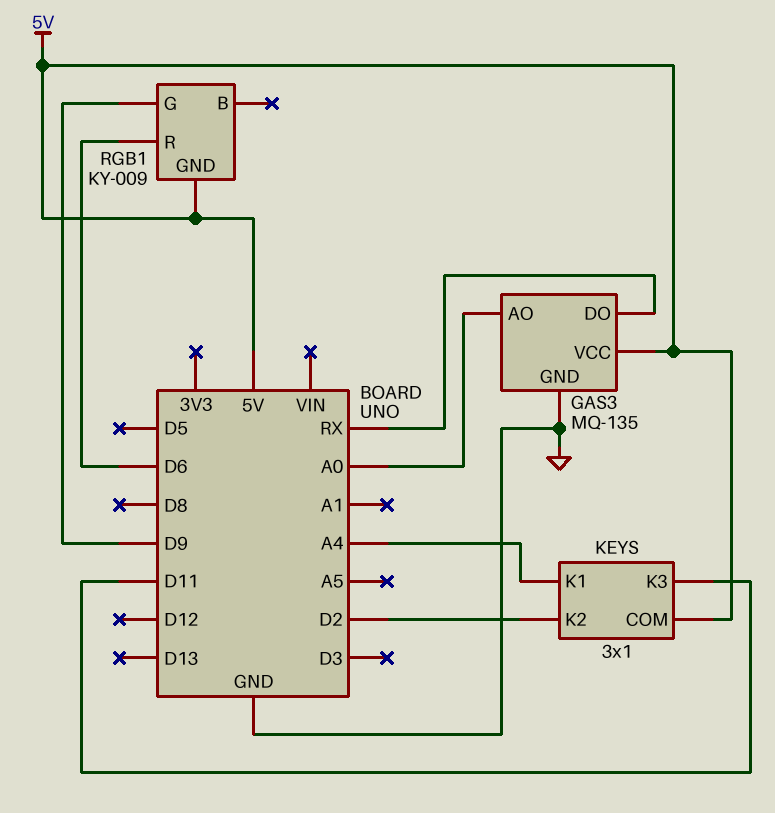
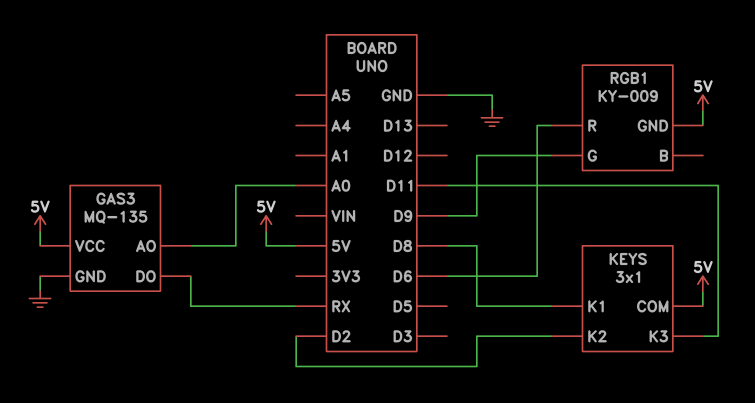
KEYS pin K1: A4 -> D8

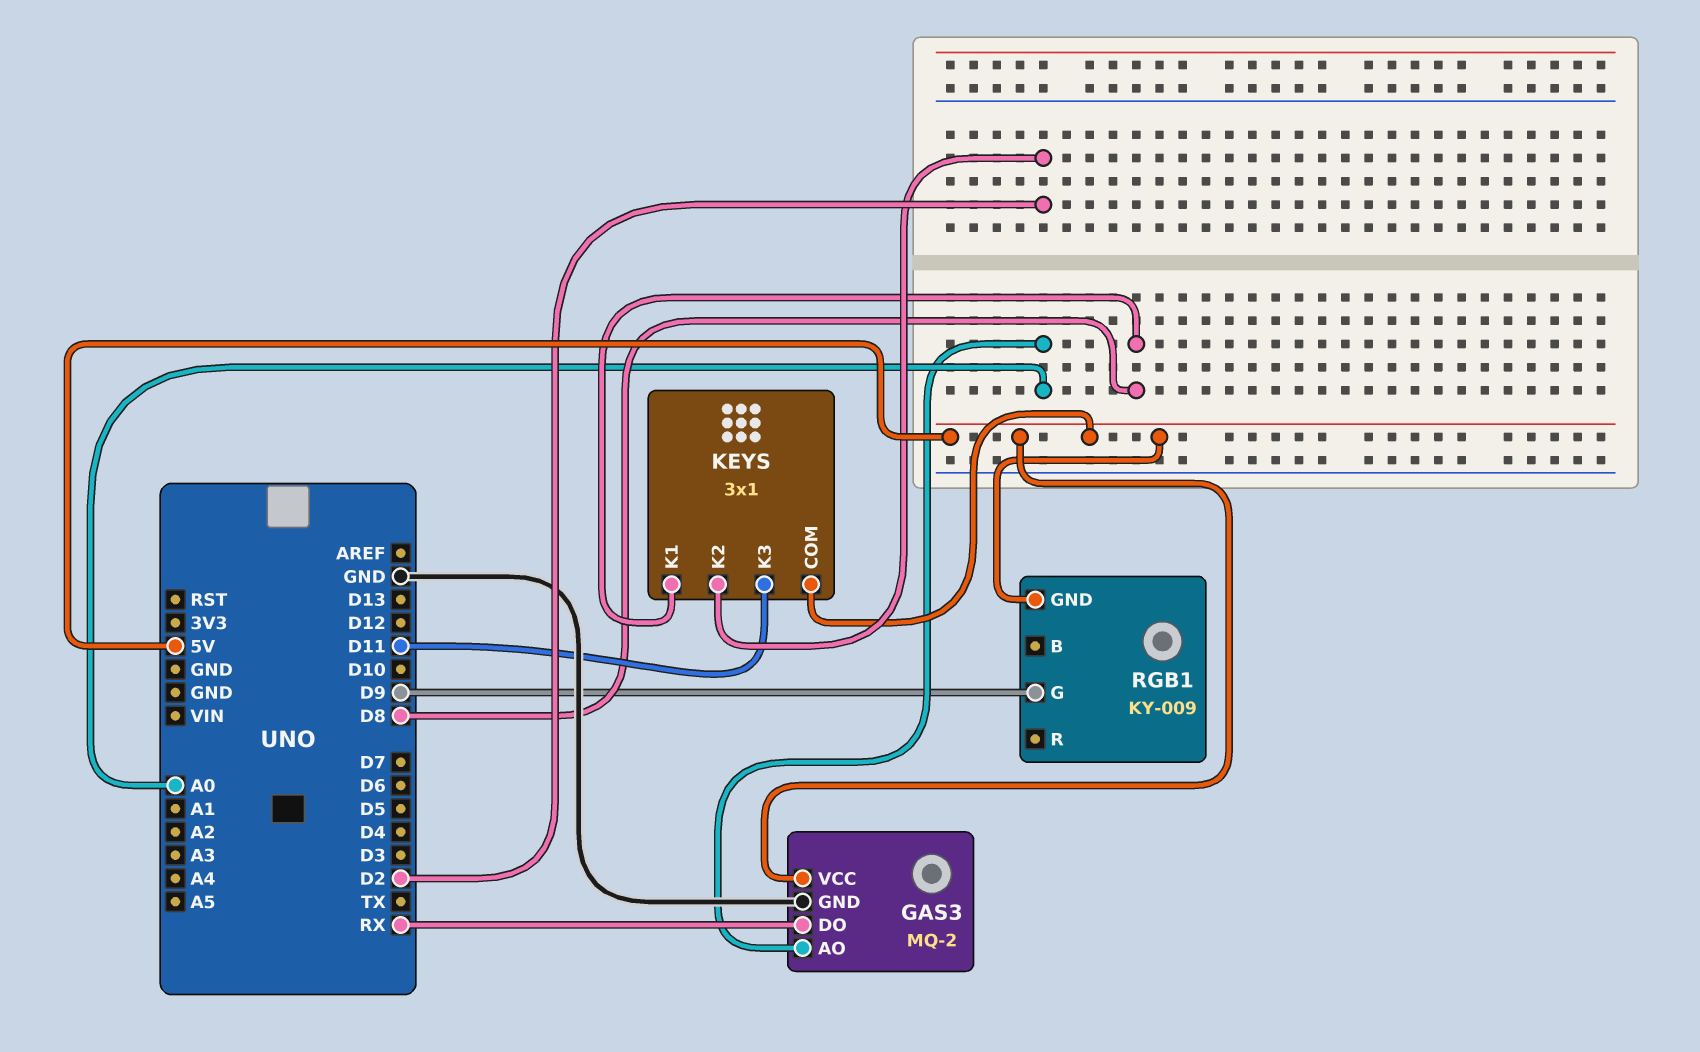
GAS3: MQ-135 -> MQ-2
RGB1 pin R: D6 -> none

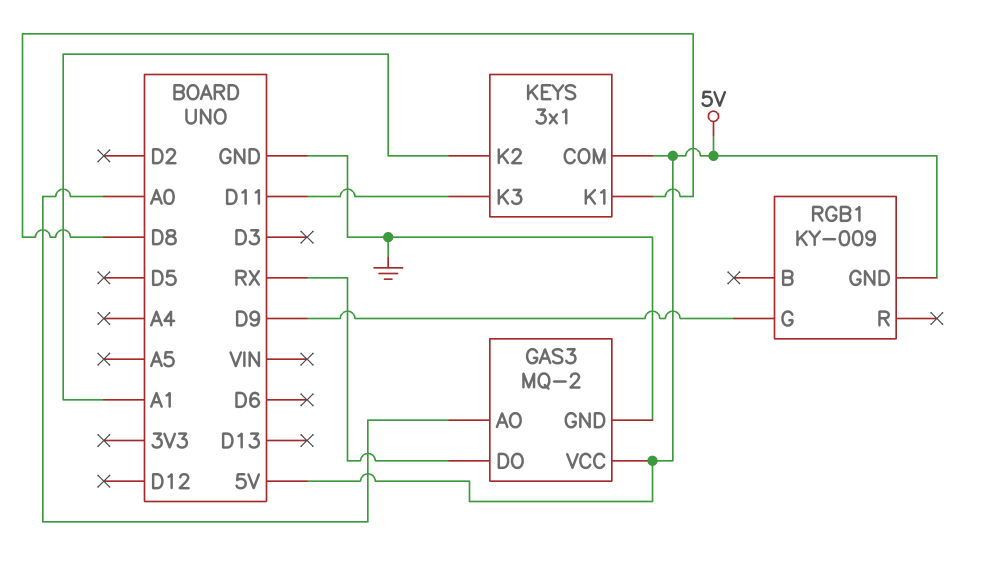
KEYS pin K2: D2 -> A1

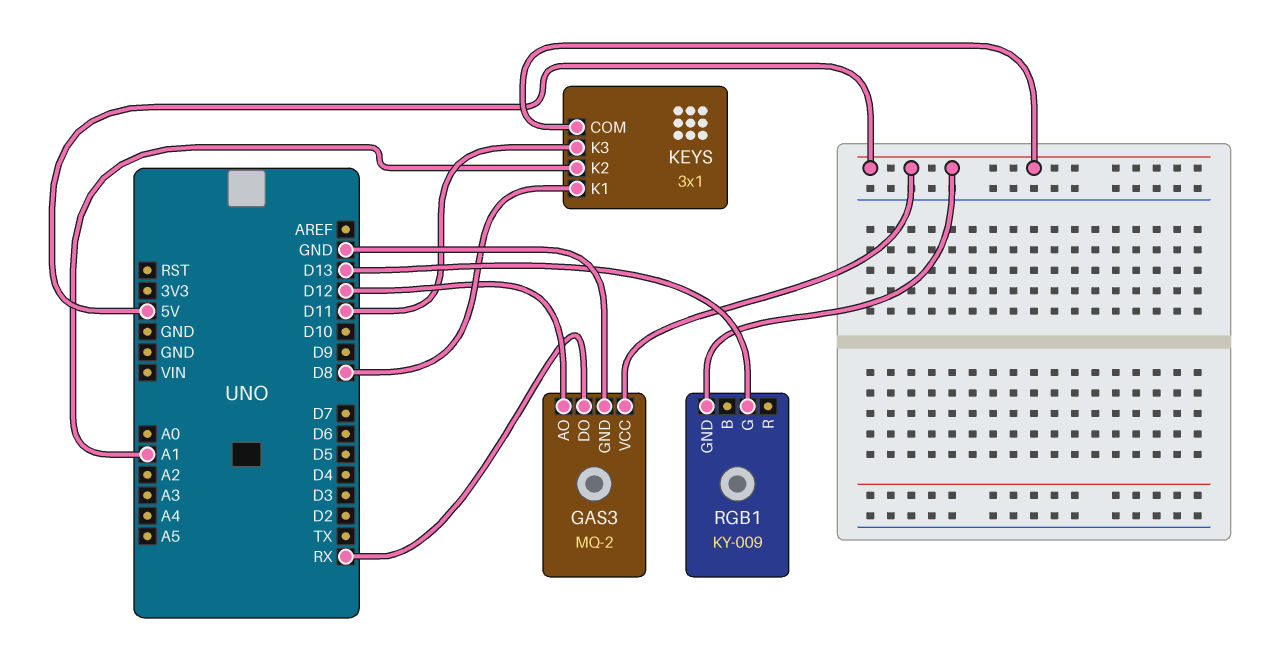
GAS3 pin AO: A0 -> D12
RGB1 pin G: D9 -> D13

